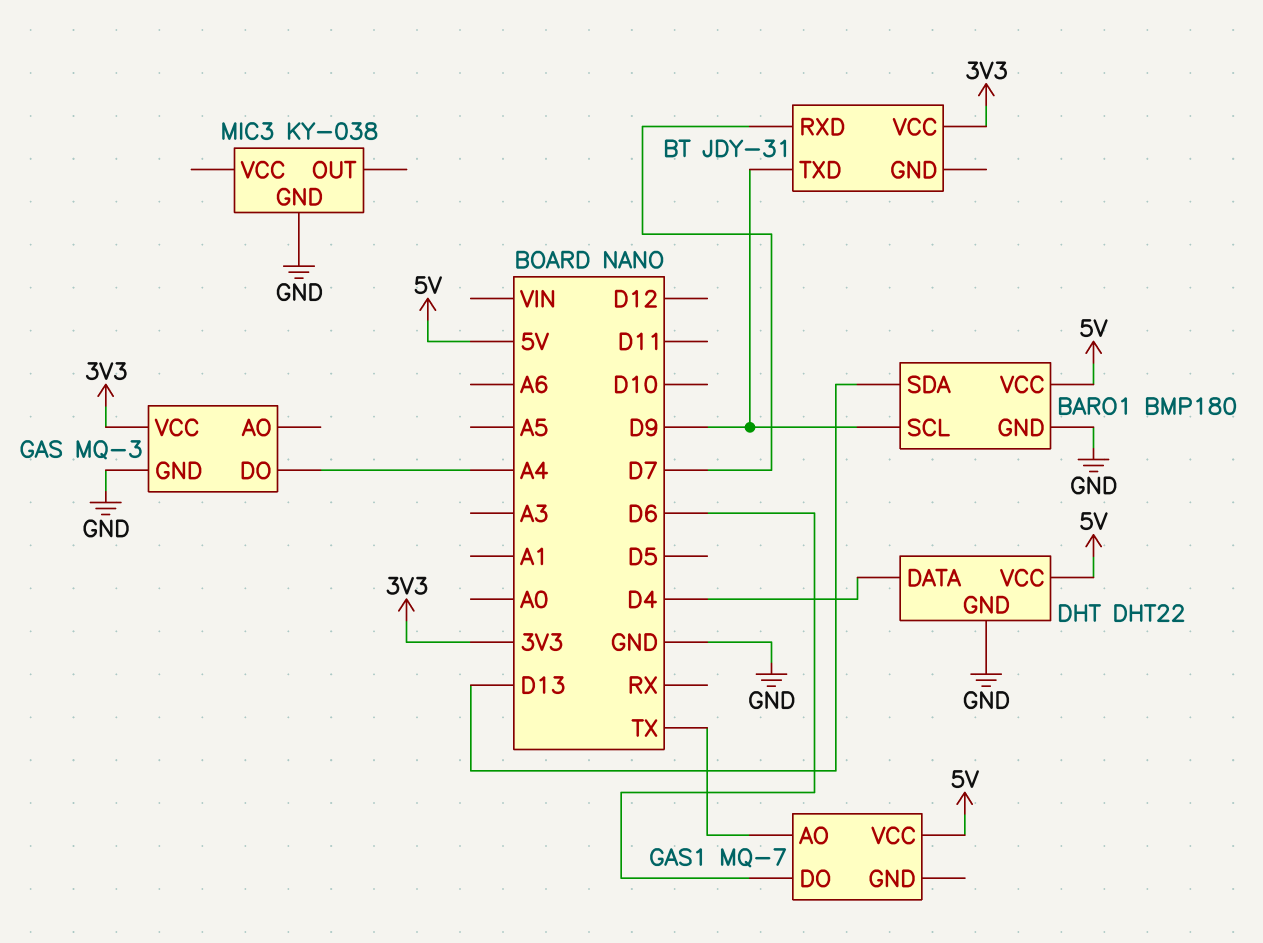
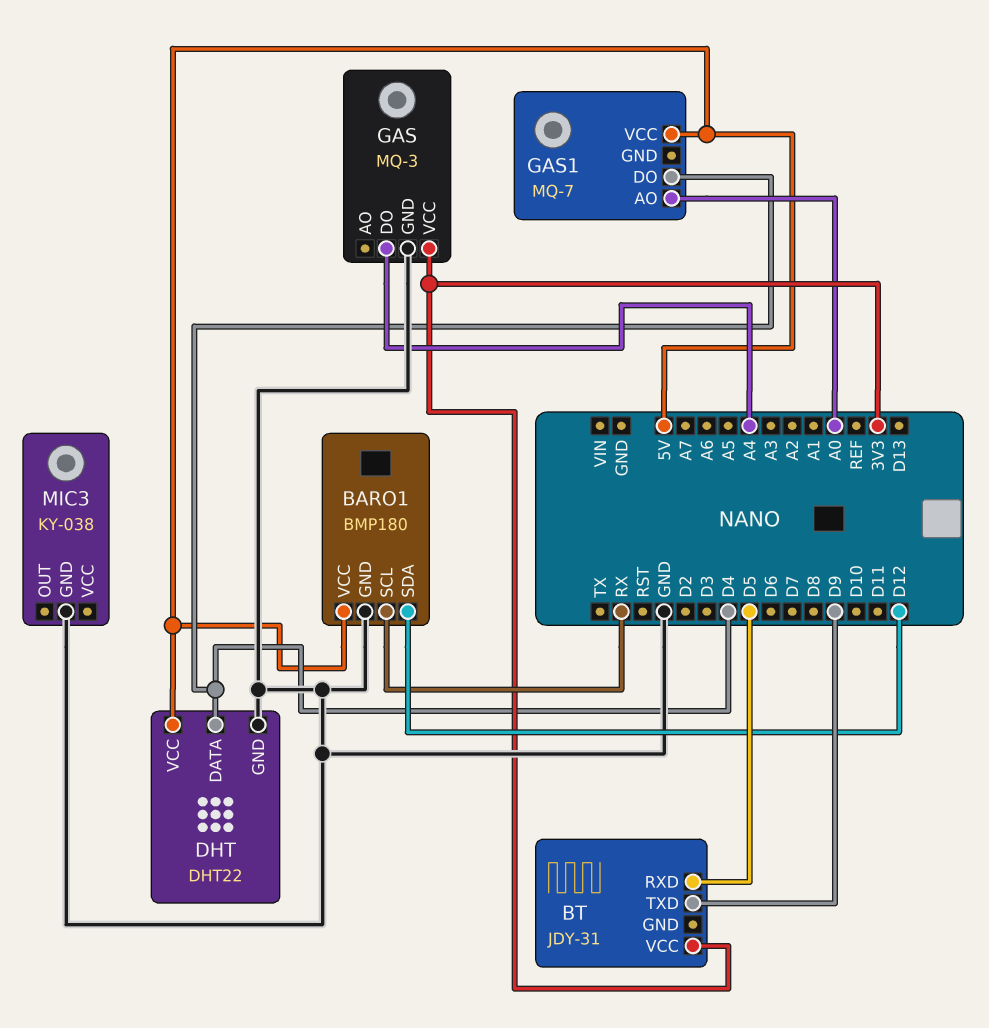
BARO1 pin SCL: D9 -> RX
BARO1 pin SDA: D13 -> D12
BT pin RXD: D7 -> D5
GAS1 pin AO: TX -> A0
GAS1 pin DO: D6 -> D4

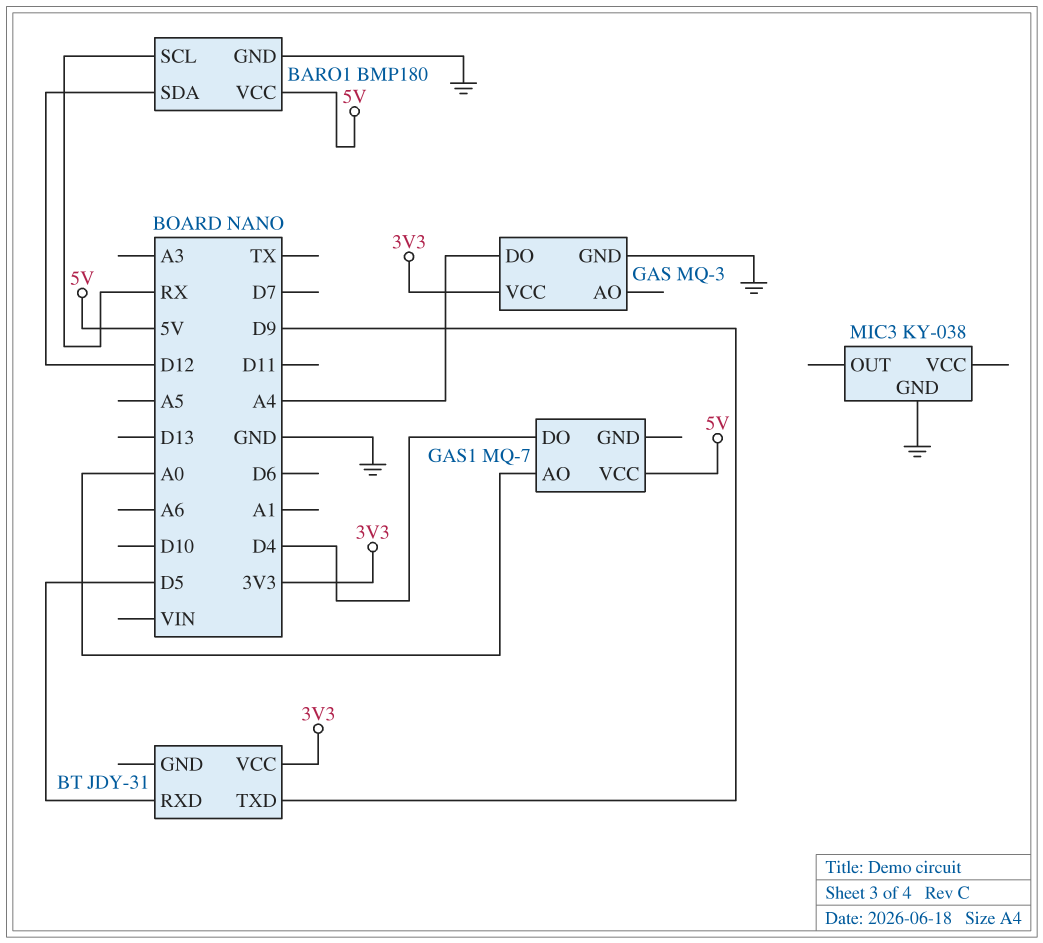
DHT: DHT22 -> none
DHT pin DATA: D4 -> none
DHT pin GND: GND -> none
DHT pin VCC: 5V -> none

